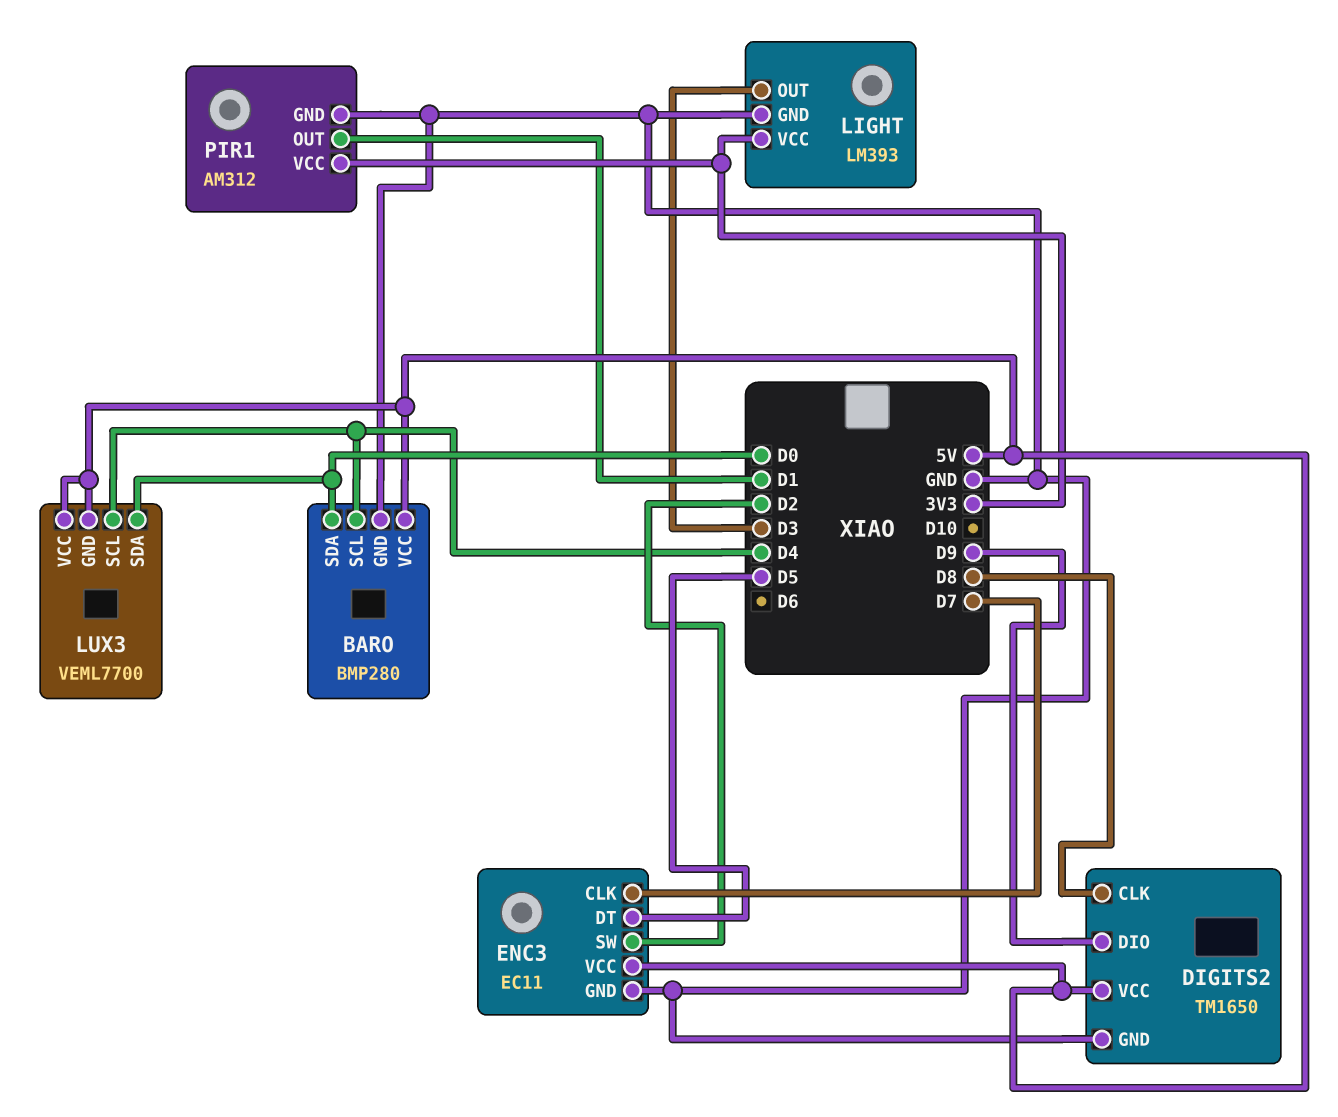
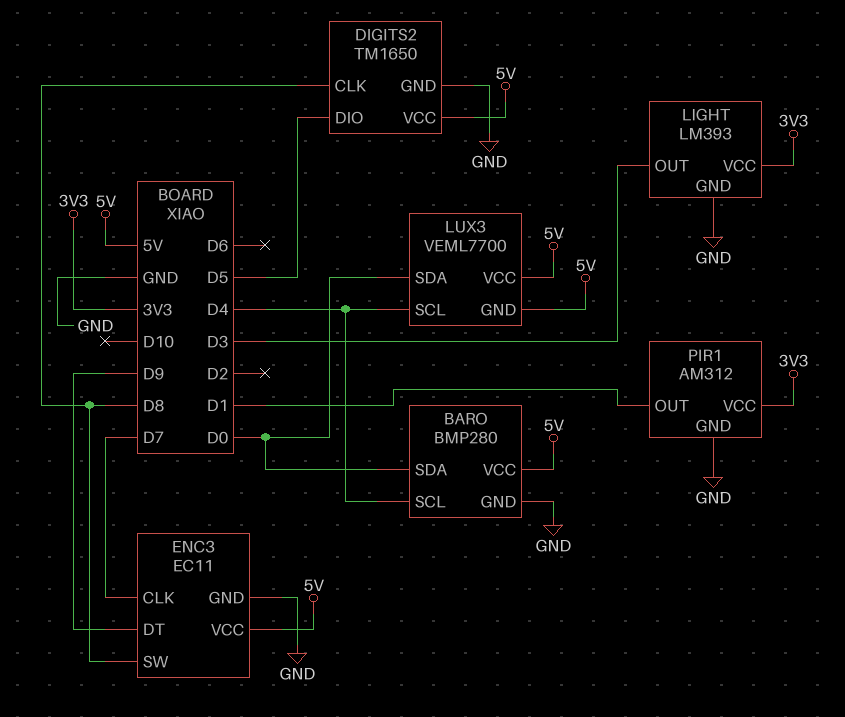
DIGITS2 pin DIO: D9 -> D5
ENC3 pin DT: D5 -> D9
ENC3 pin SW: D2 -> D8

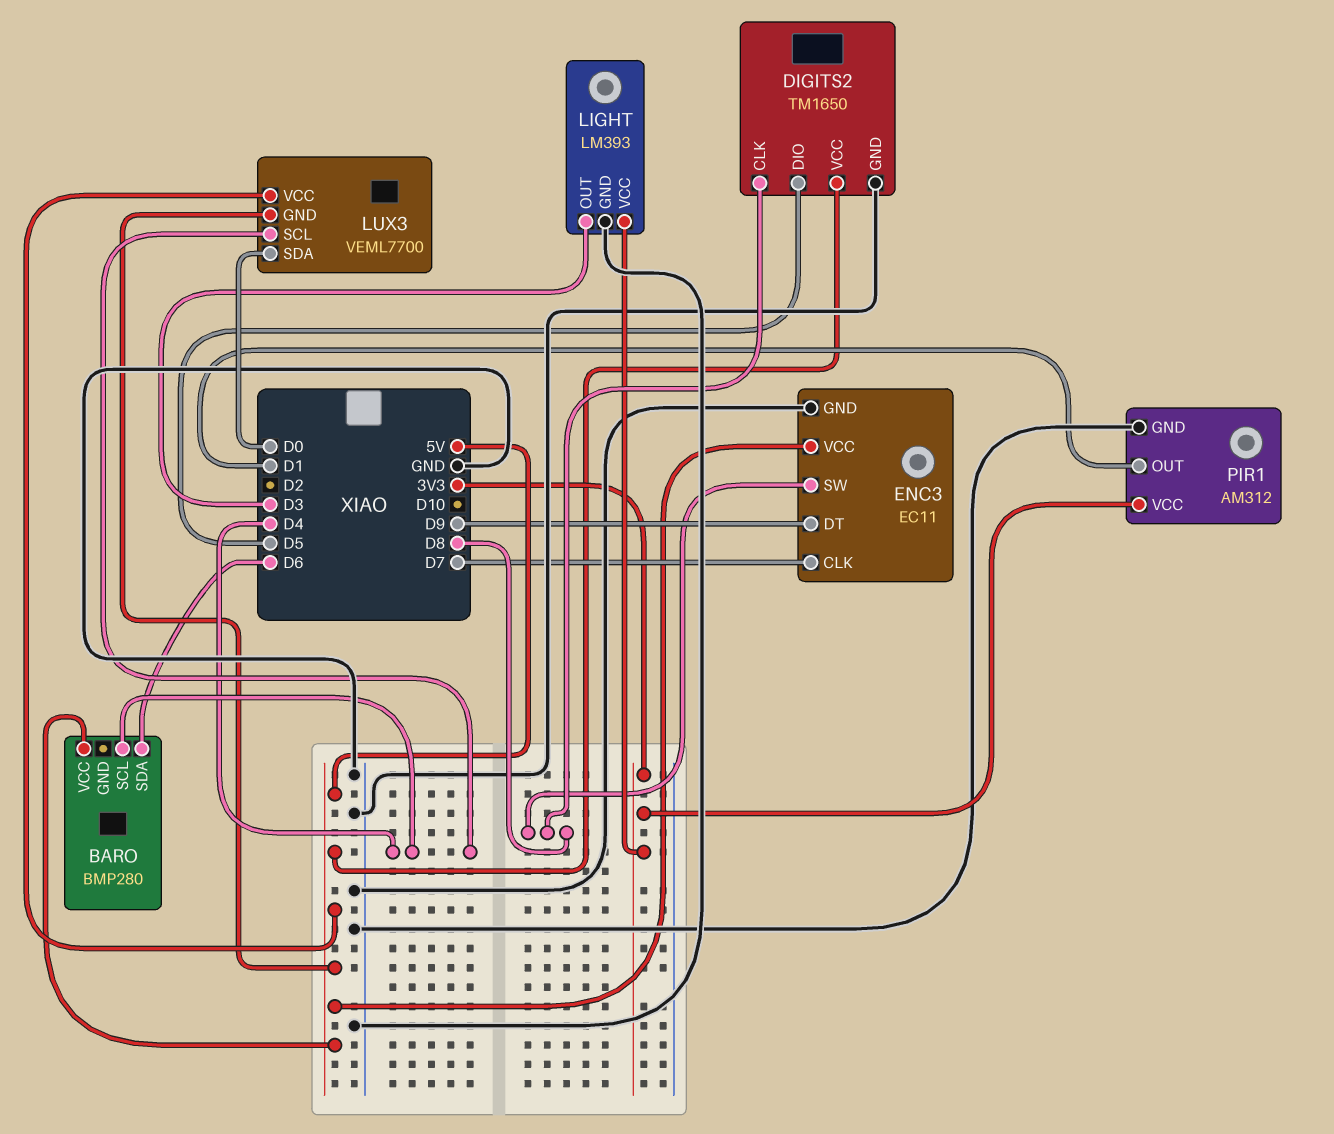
BARO pin GND: GND -> none
BARO pin SDA: D0 -> D6

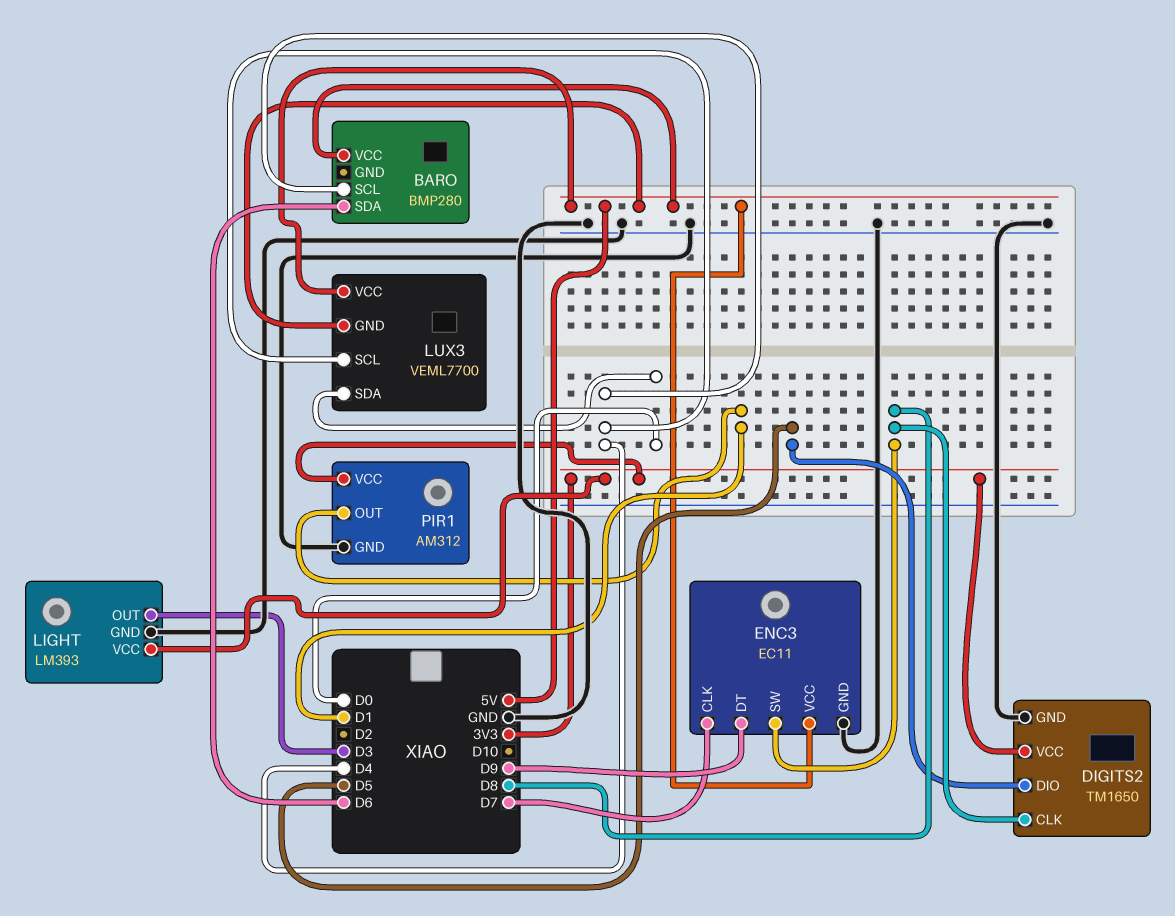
DIGITS2 pin VCC: 5V -> 3V3

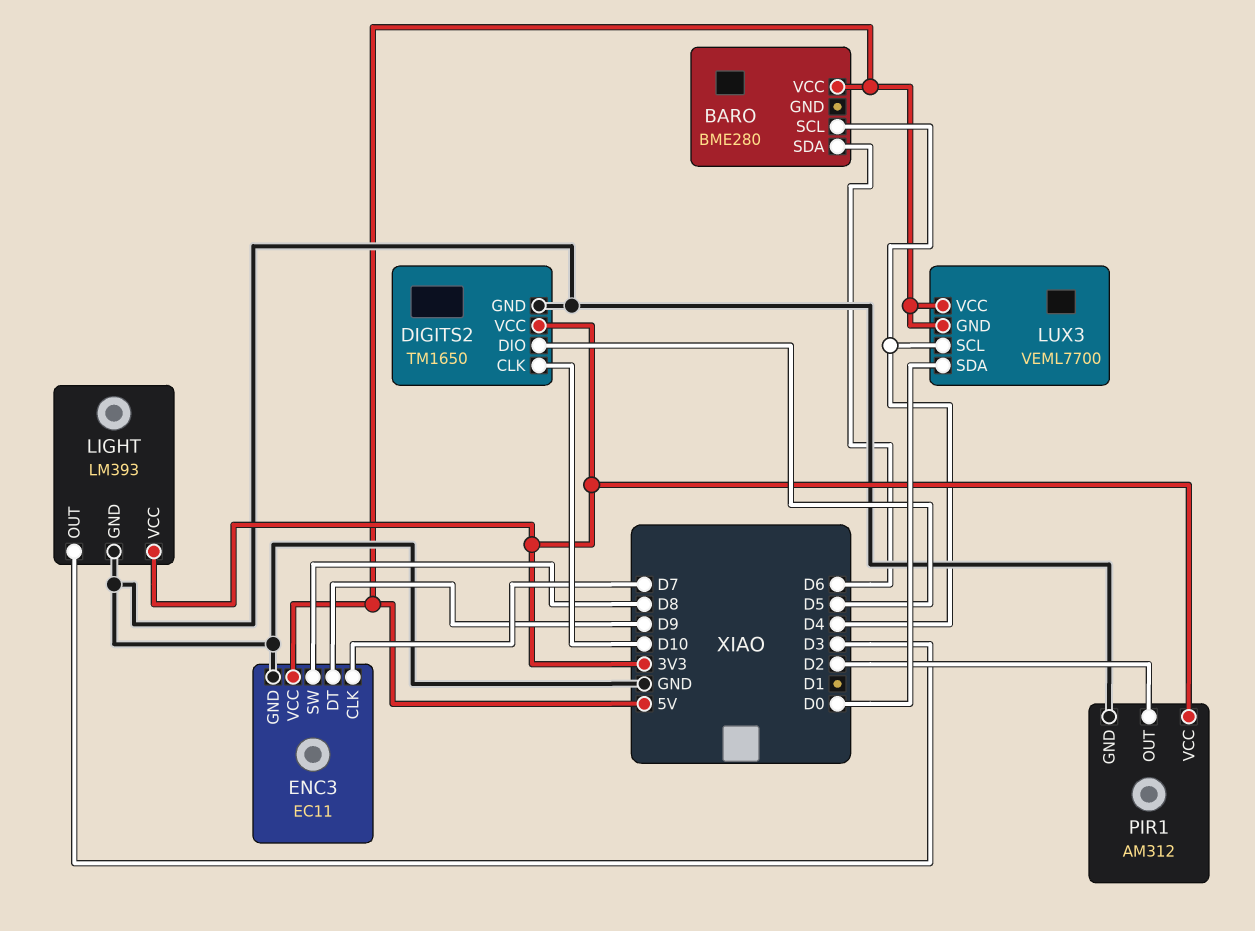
BARO: BMP280 -> BME280
DIGITS2 pin CLK: D8 -> D10
PIR1 pin OUT: D1 -> D2

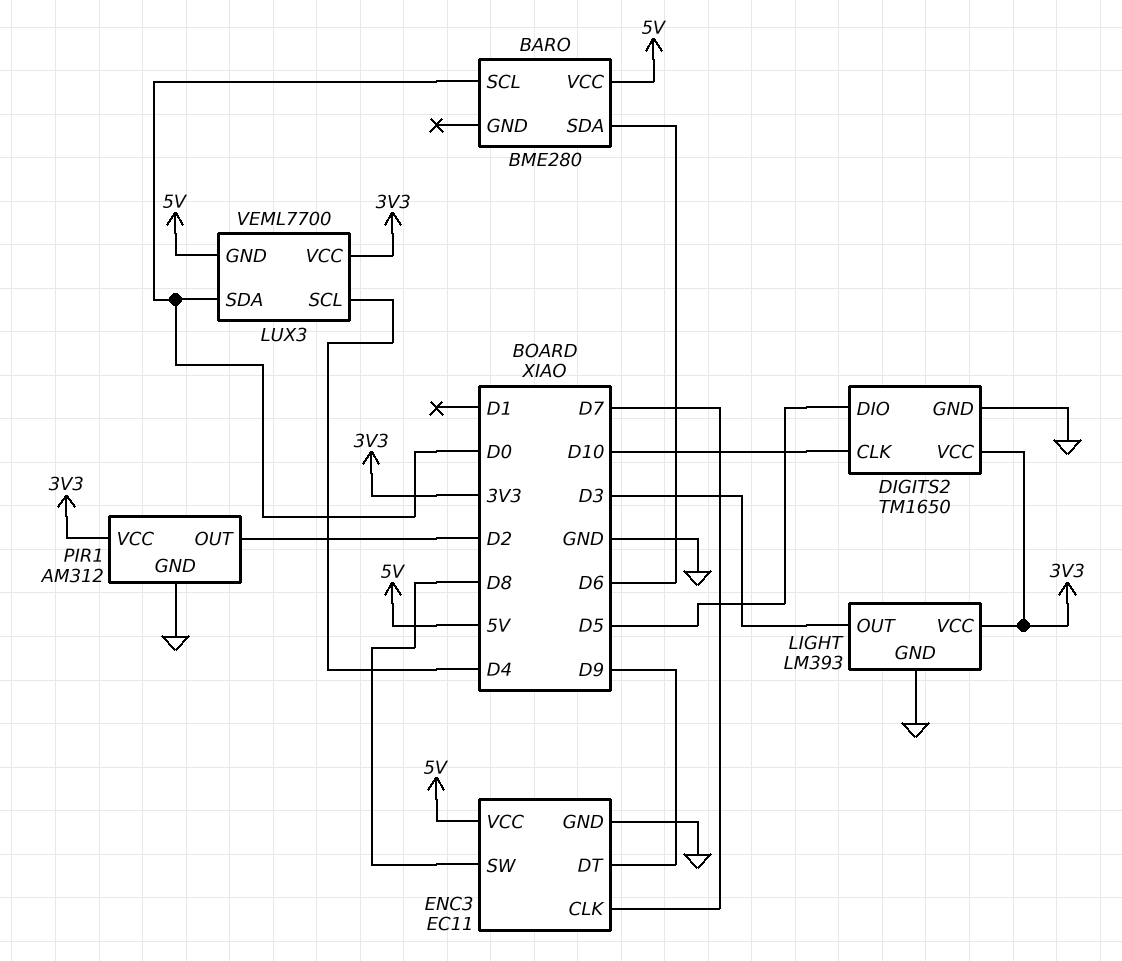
BARO pin SCL: D4 -> D0
LUX3 pin VCC: 5V -> 3V3

